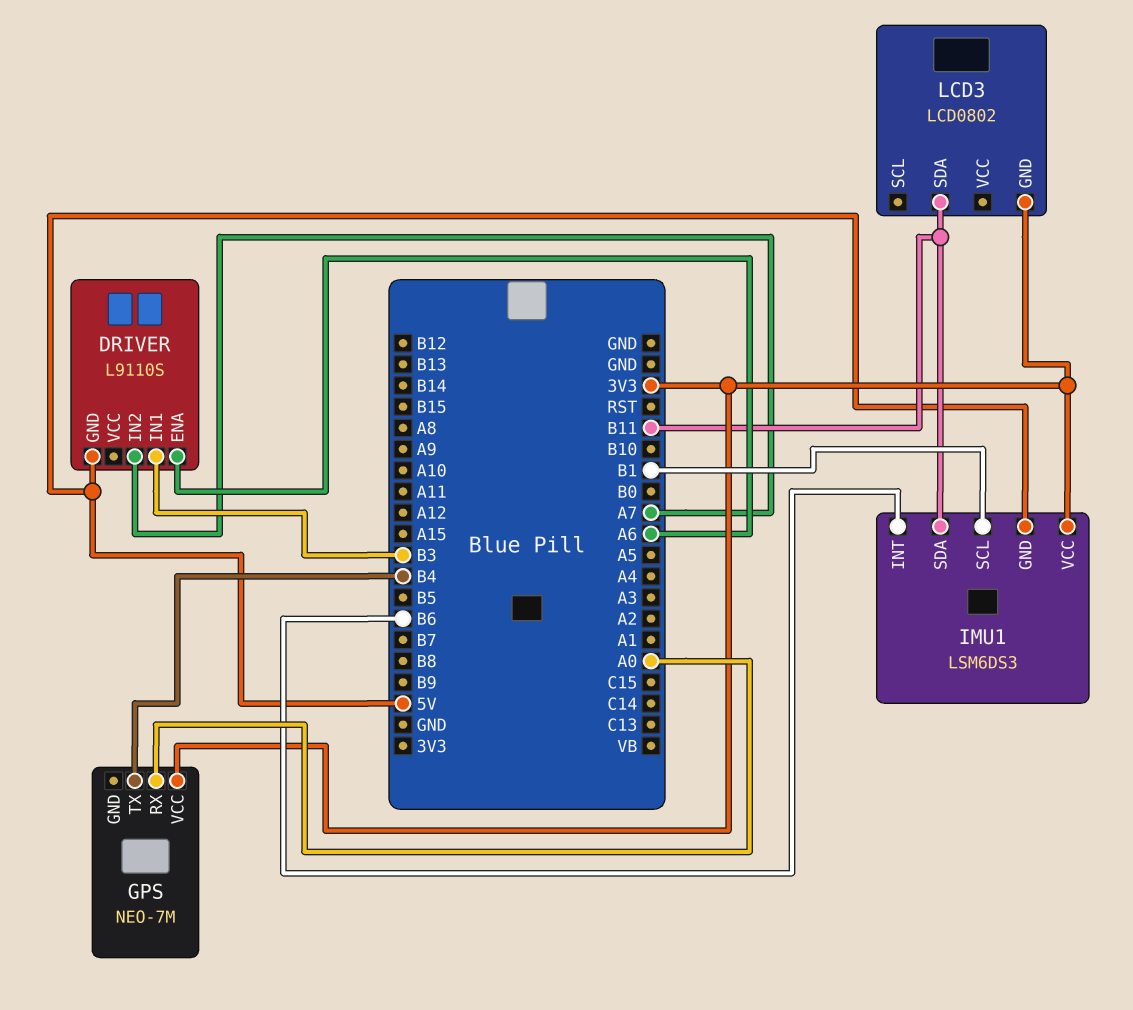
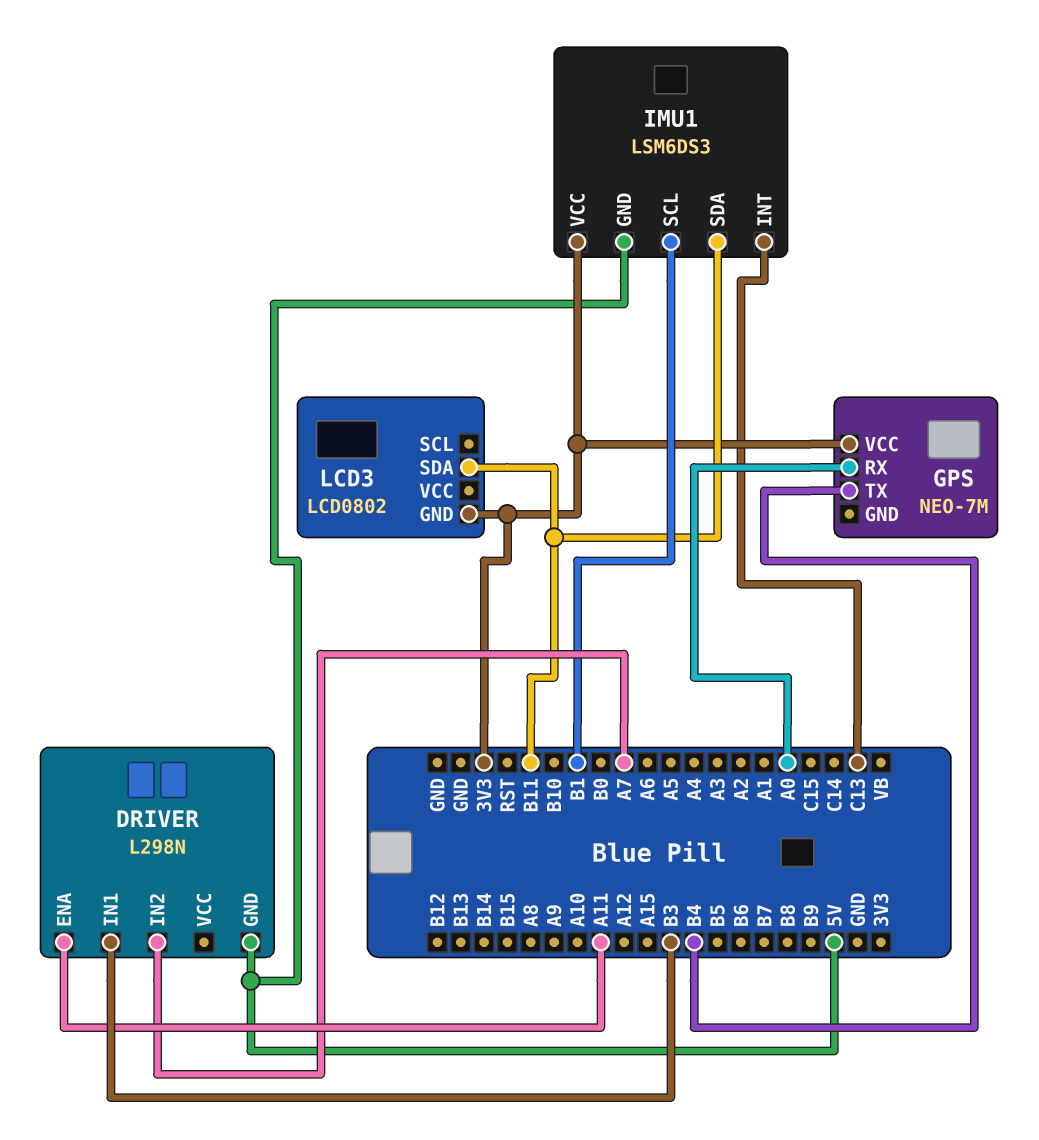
DRIVER: L9110S -> L298N
DRIVER pin ENA: A6 -> A11
IMU1 pin INT: B6 -> C13

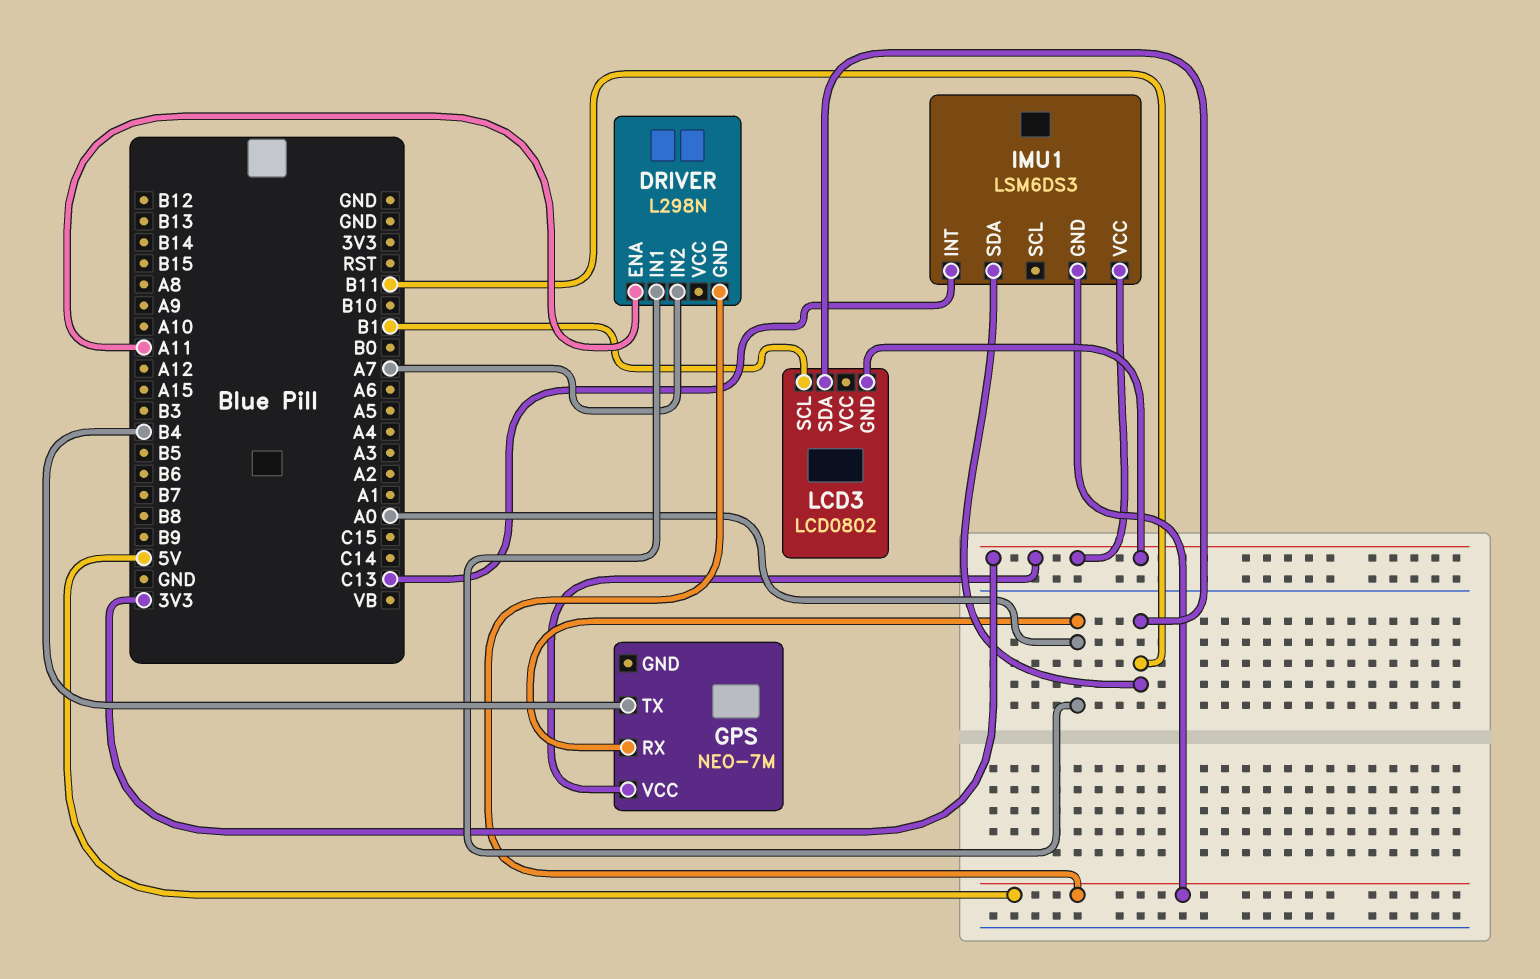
DRIVER pin IN1: B3 -> A0
IMU1 pin SCL: B1 -> none
LCD3 pin SCL: none -> B1

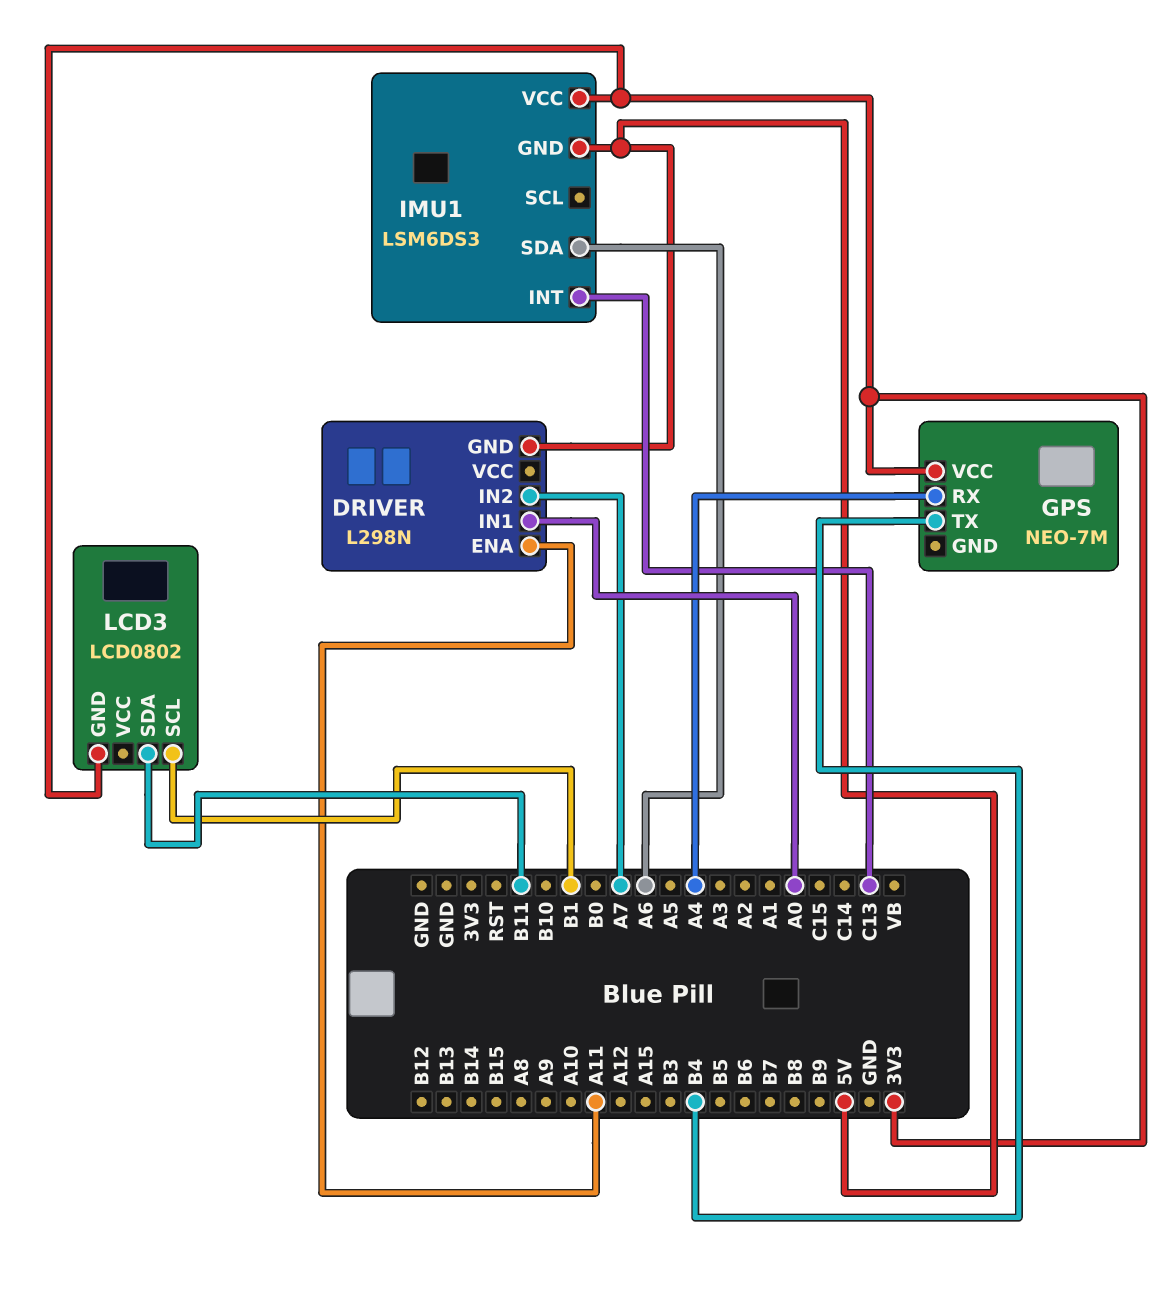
GPS pin RX: A0 -> A4
IMU1 pin SDA: B11 -> A6

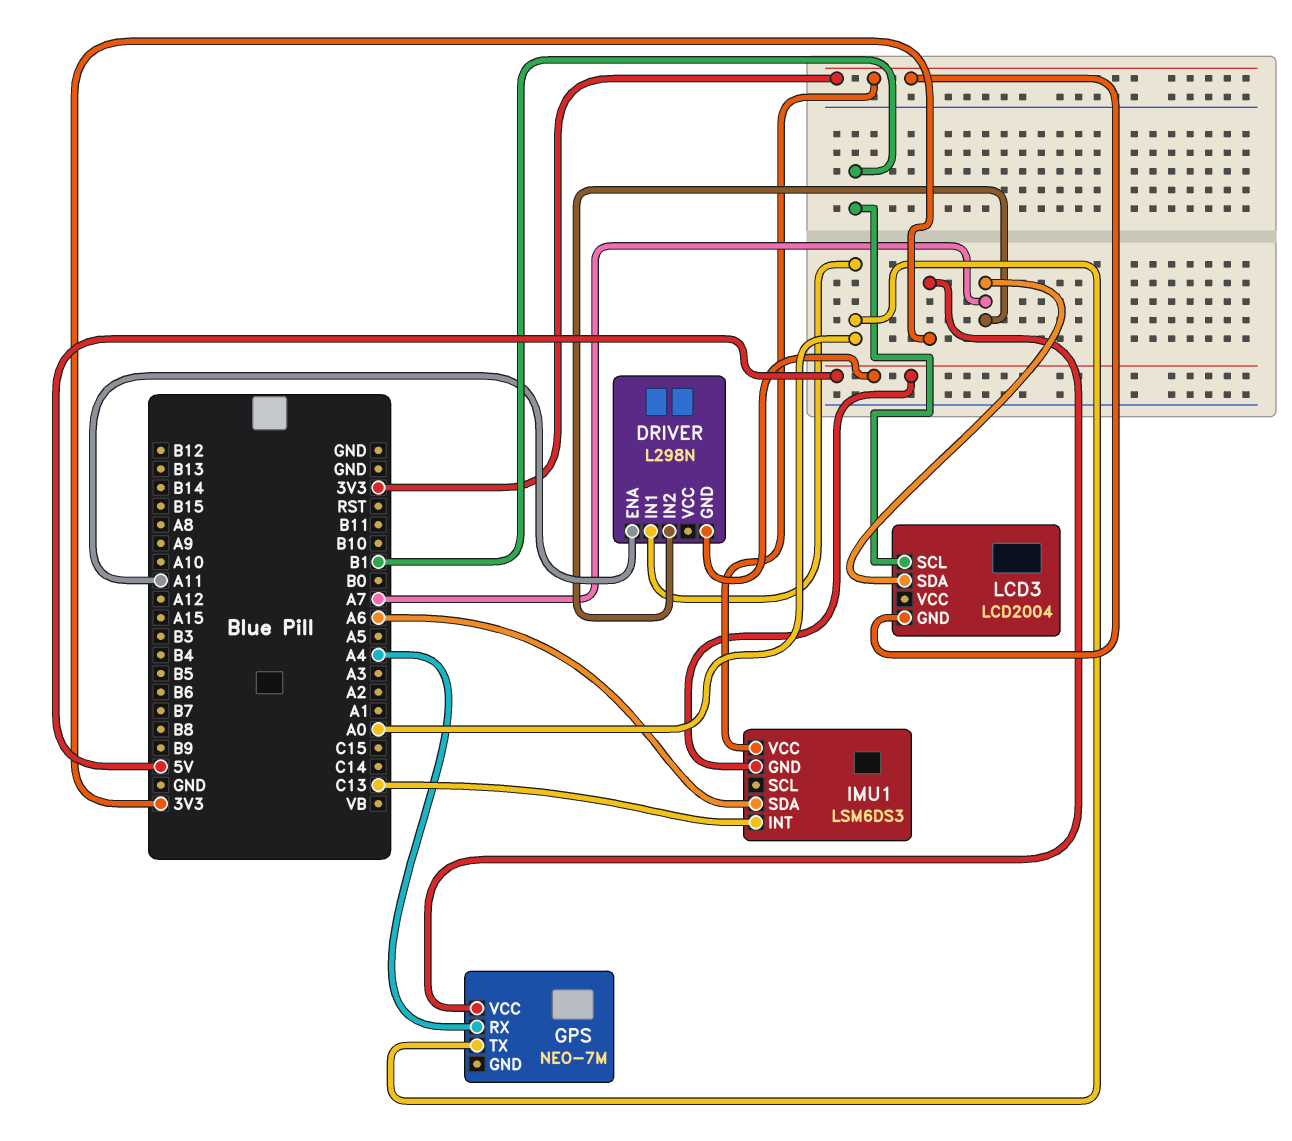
GPS pin TX: B4 -> A0
LCD3: LCD0802 -> LCD2004
LCD3 pin SDA: B11 -> A7

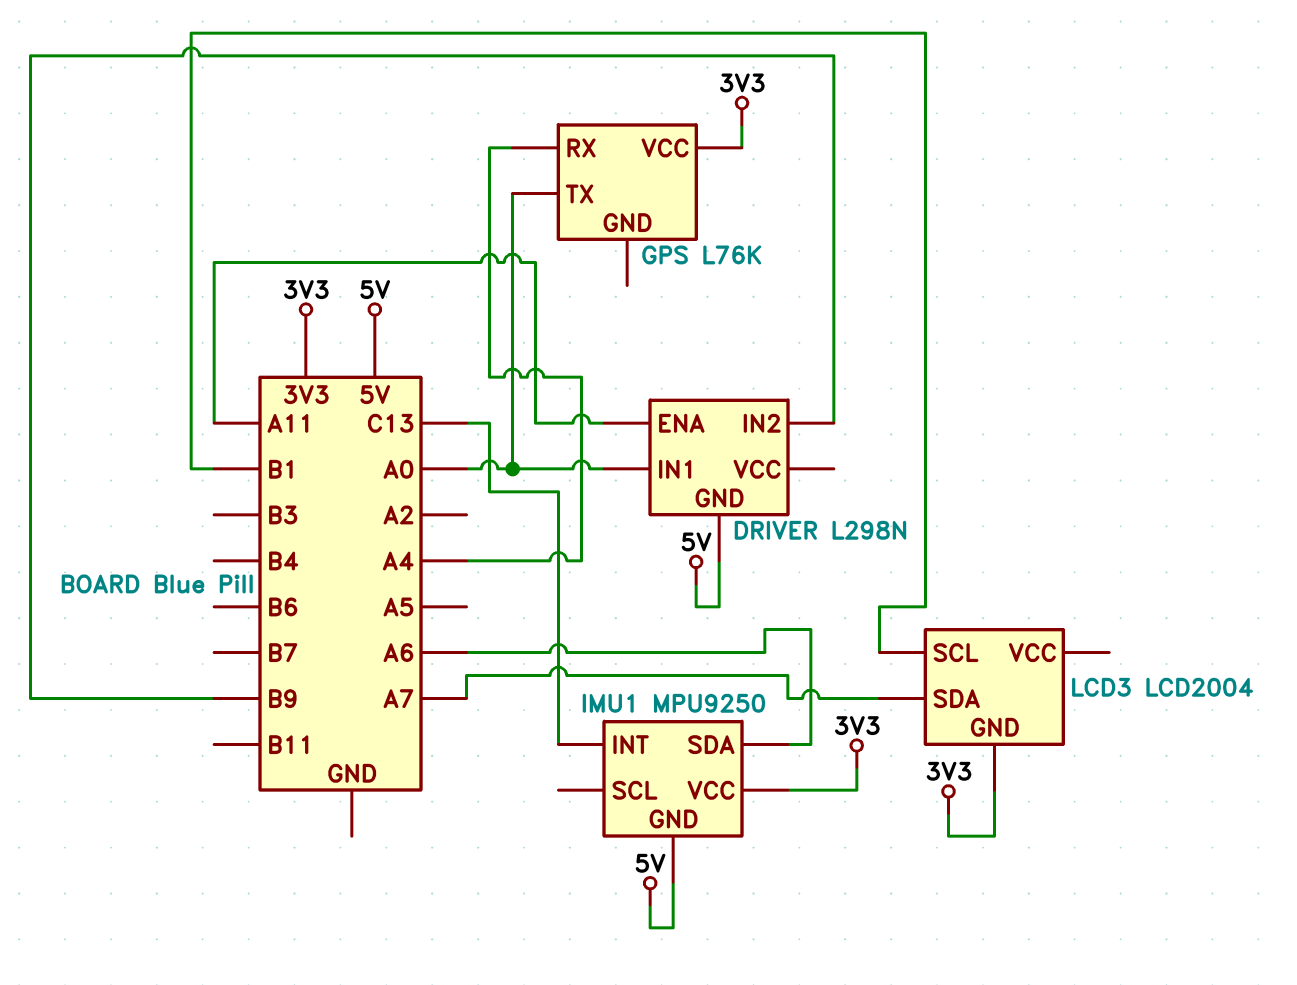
DRIVER pin IN2: A7 -> B9
GPS: NEO-7M -> L76K
IMU1: LSM6DS3 -> MPU9250

